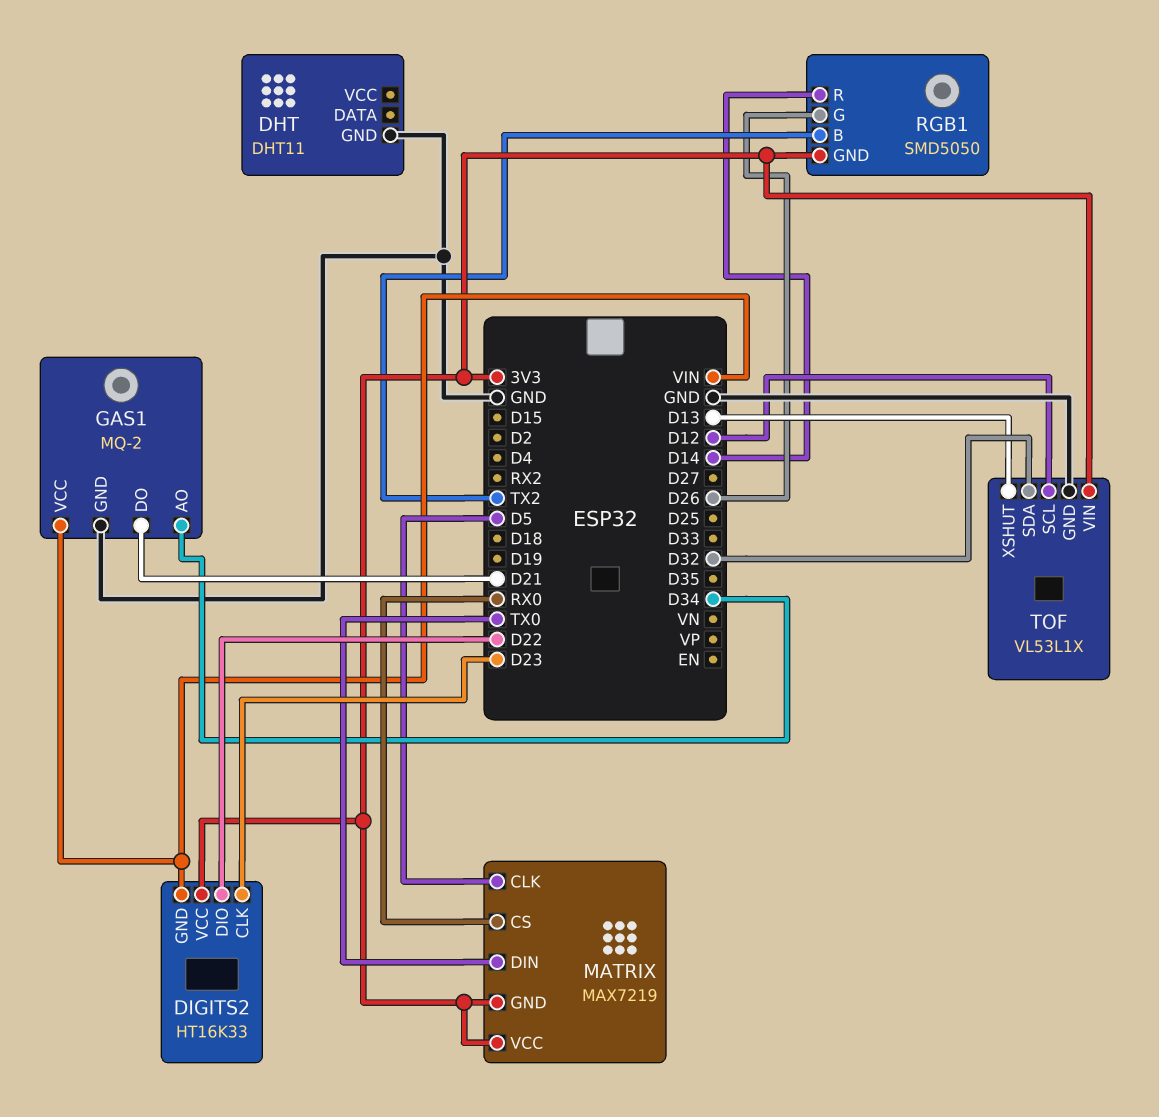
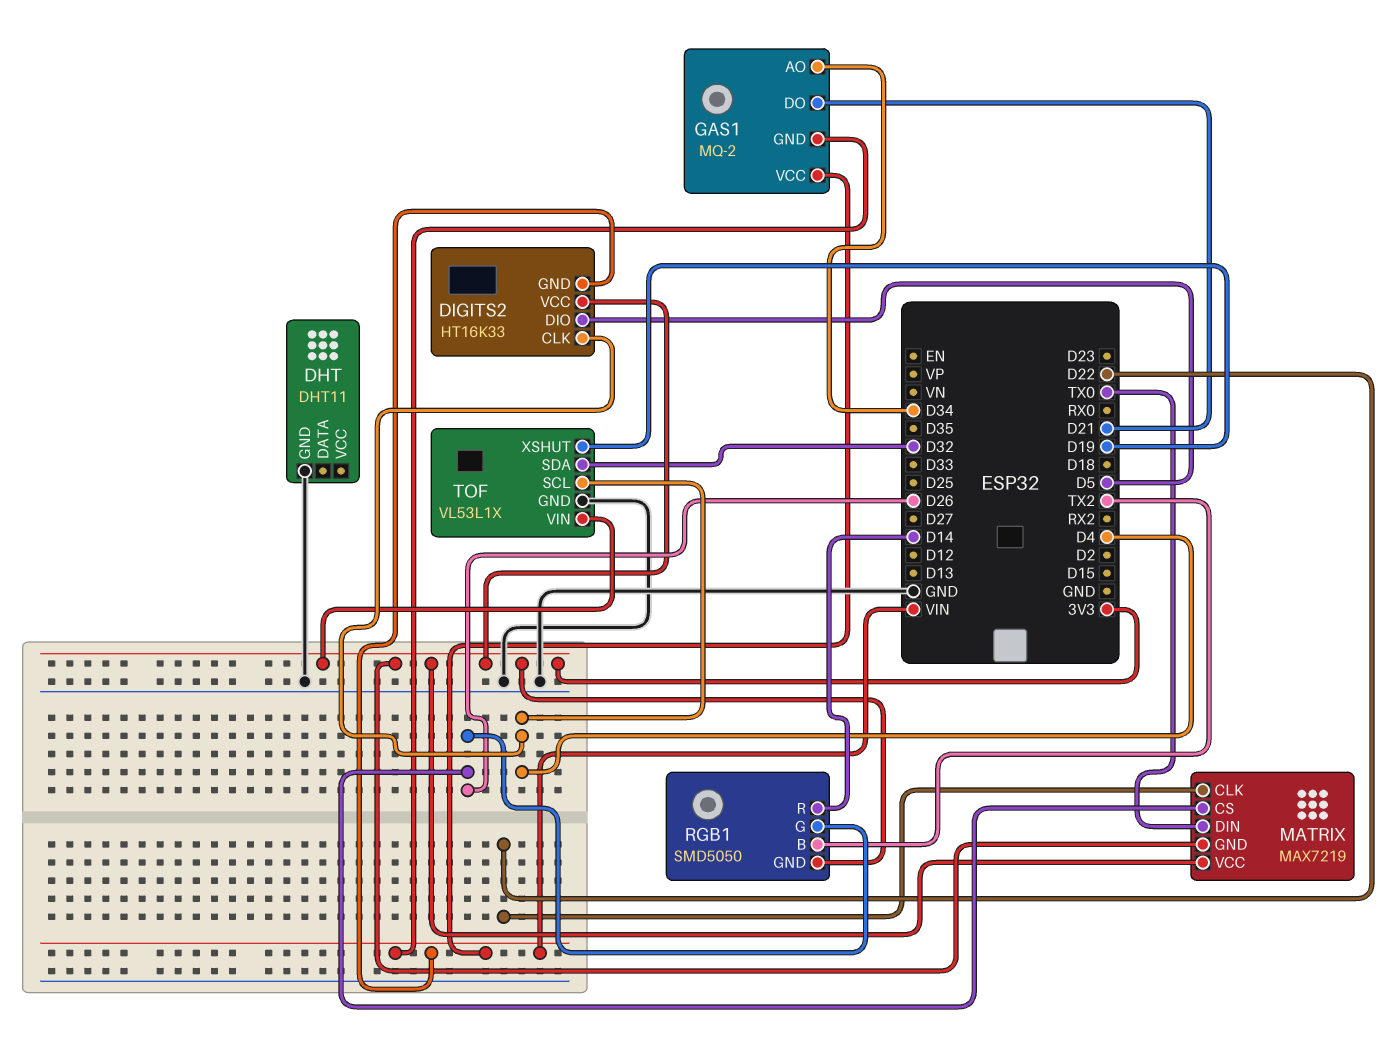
DIGITS2 pin CLK: D23 -> D4
DIGITS2 pin DIO: D22 -> D5
GAS1 pin GND: GND -> VIN
MATRIX pin CLK: D5 -> D22
MATRIX pin CS: RX0 -> D26
TOF pin SCL: D12 -> D4
TOF pin XSHUT: D13 -> D19

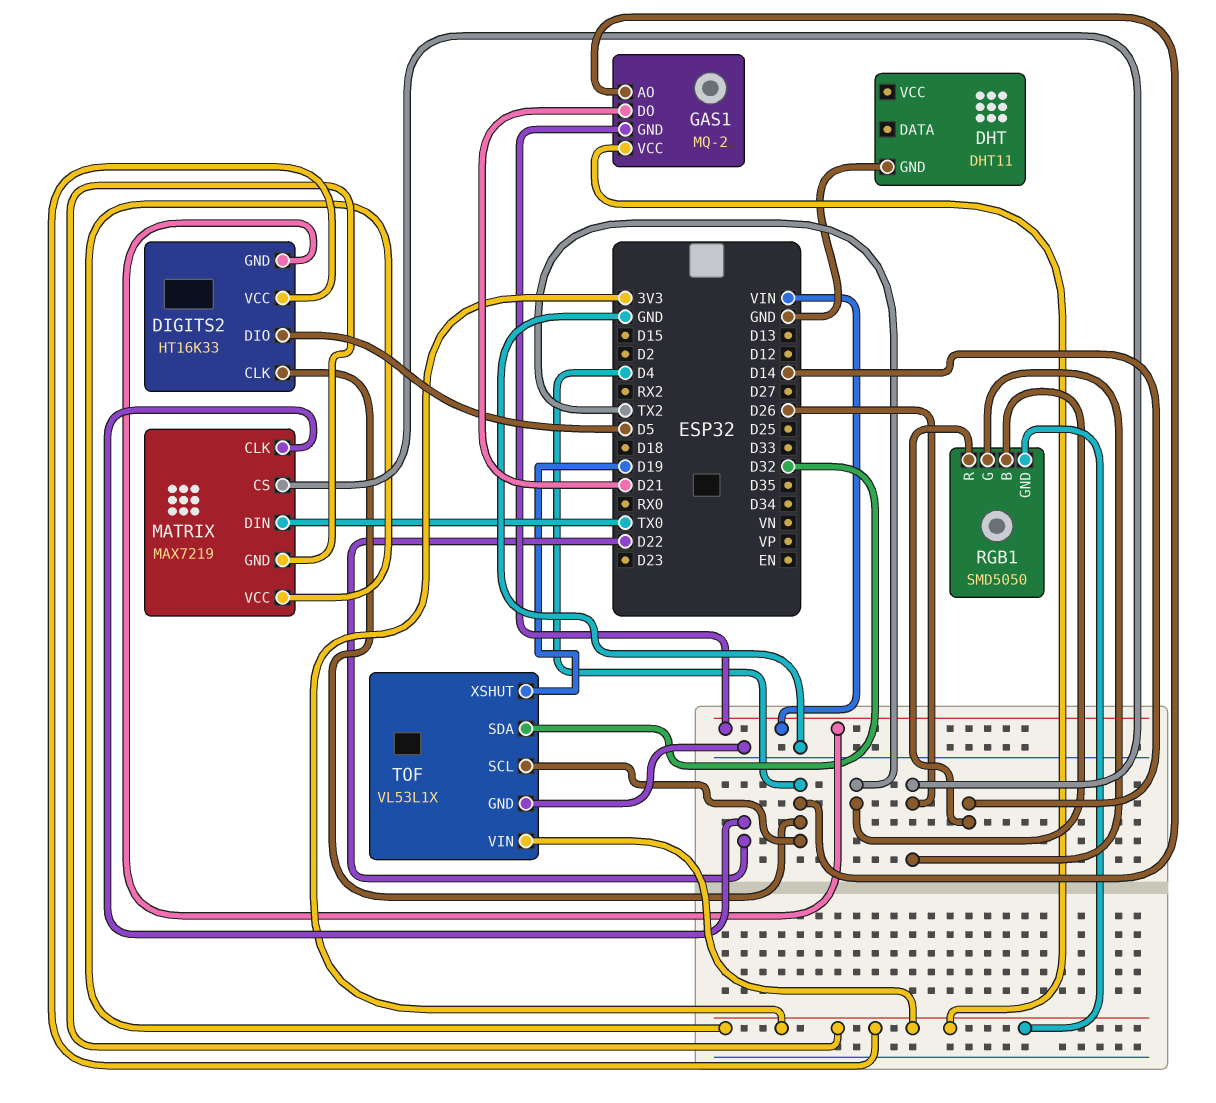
GAS1 pin AO: D34 -> D4
GAS1 pin VCC: VIN -> 3V3

